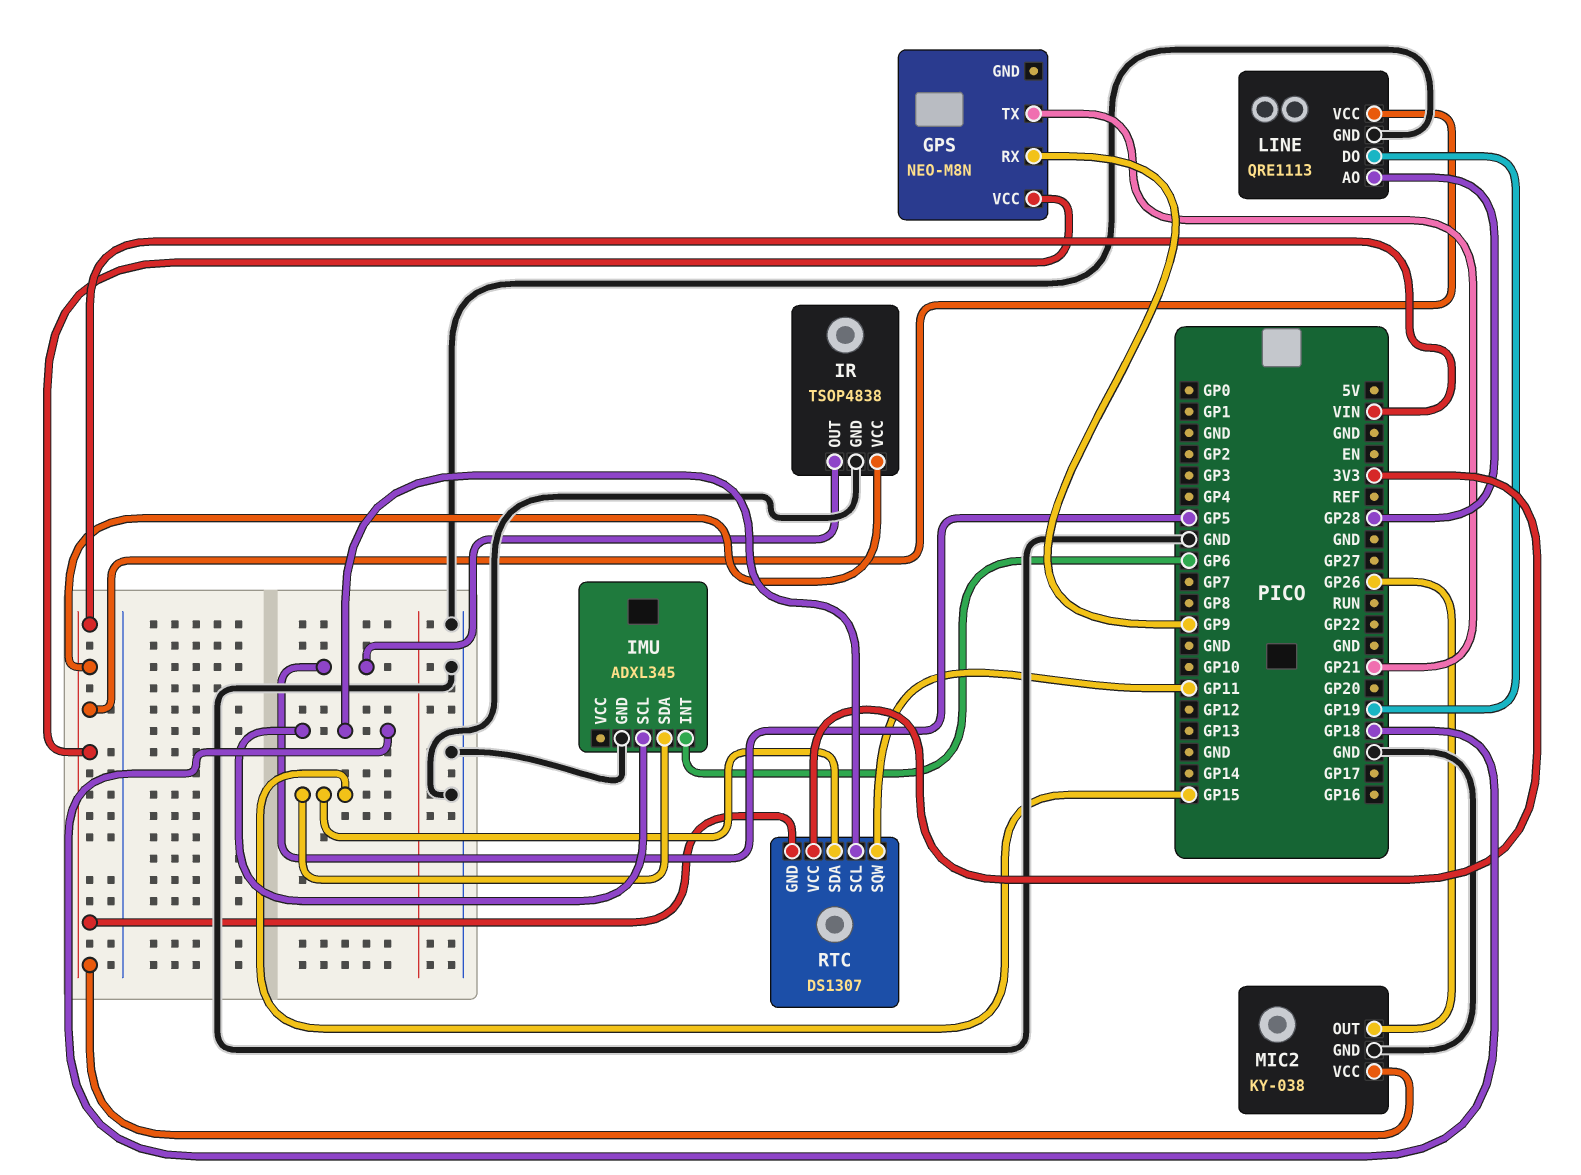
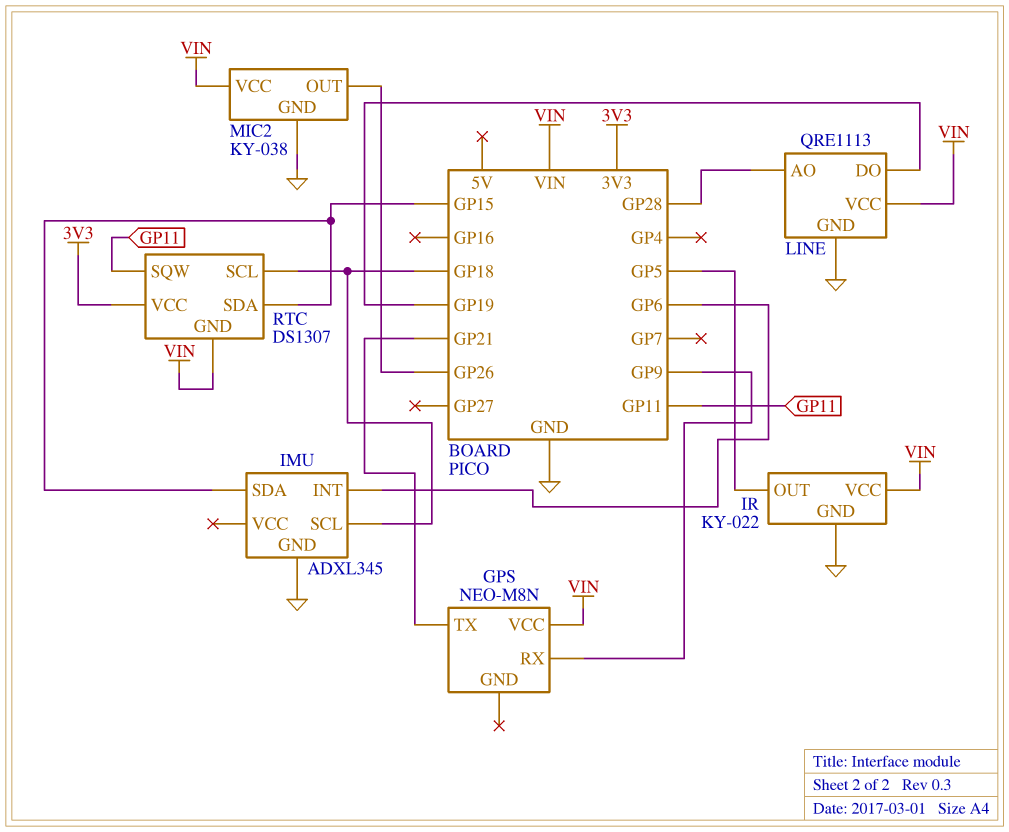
IR: TSOP4838 -> KY-022

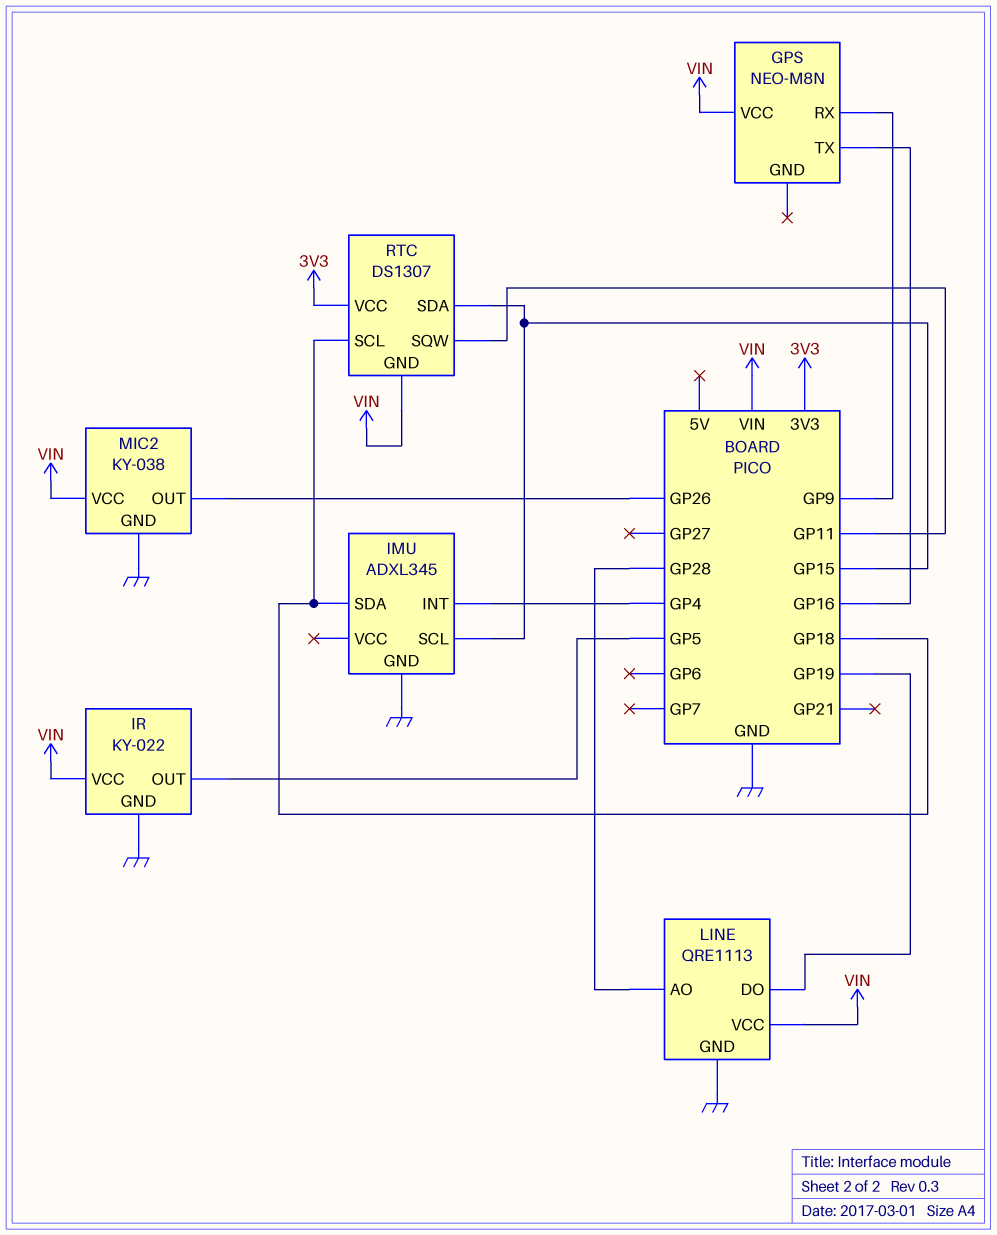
GPS pin TX: GP21 -> GP16
IMU pin INT: GP6 -> GP4
IMU pin SCL: GP18 -> GP15
IMU pin SDA: GP15 -> GP18

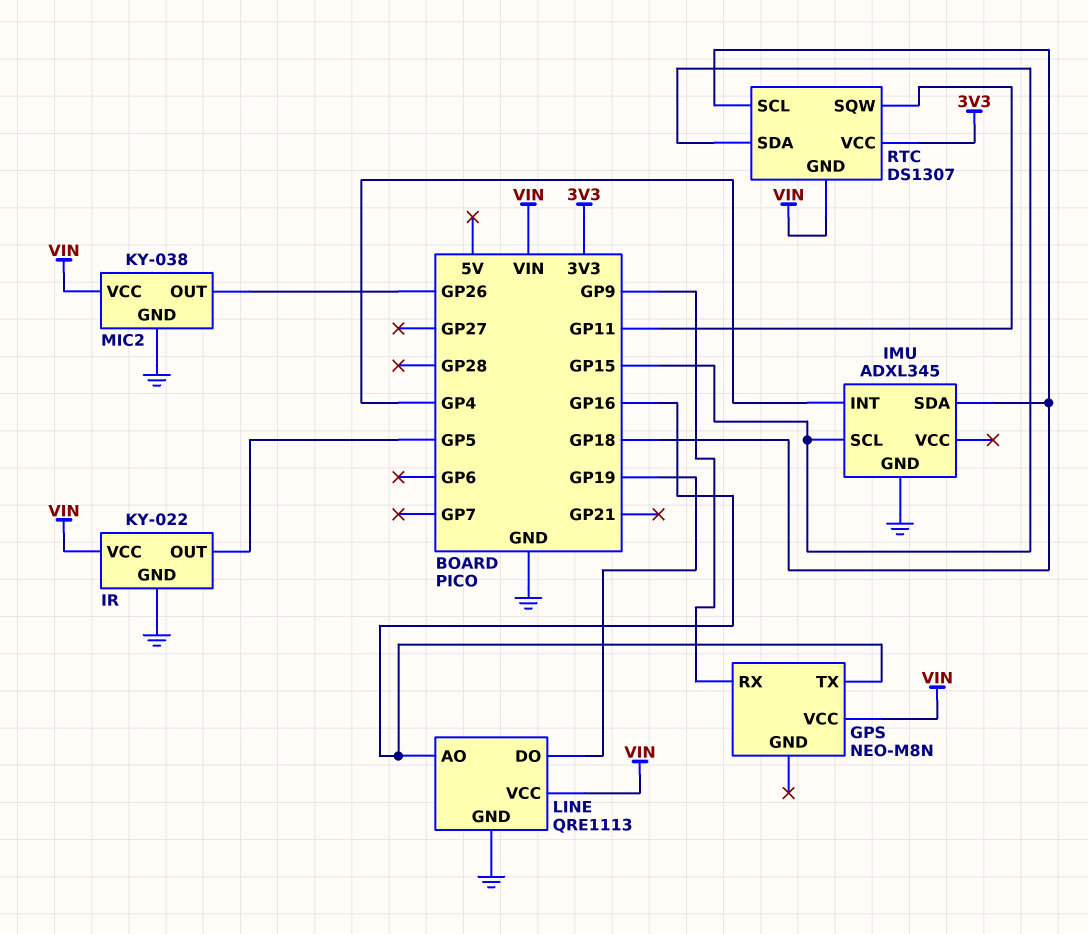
LINE pin AO: GP28 -> GP16

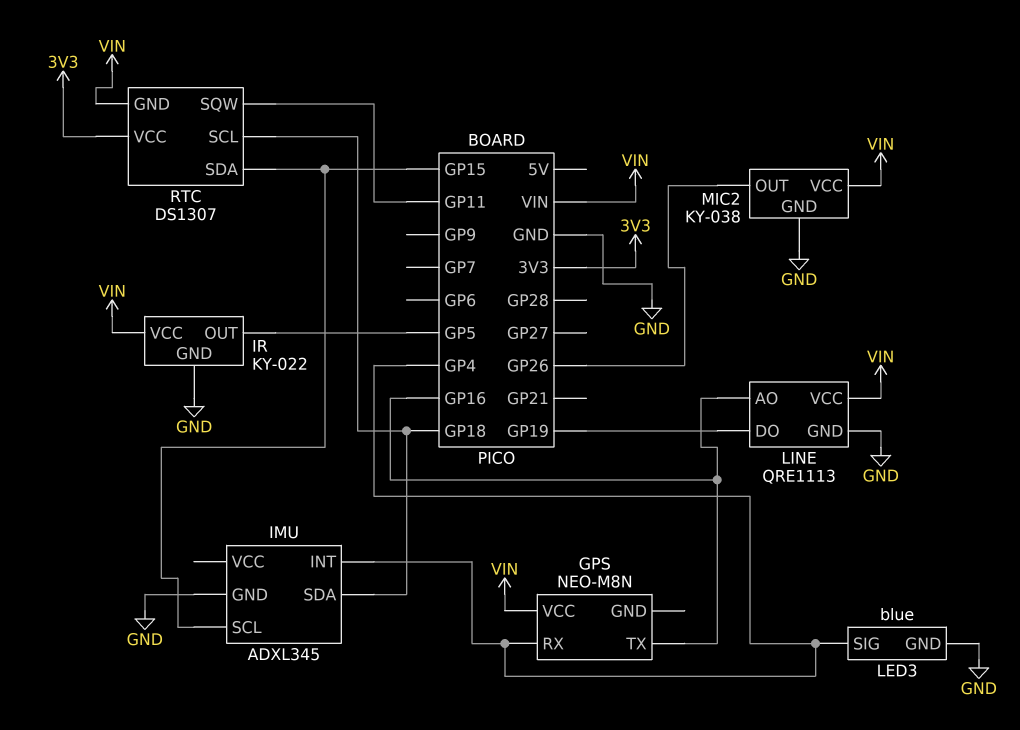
GPS pin RX: GP9 -> GP4
LED3: none -> blue
LED3 pin GND: none -> GND
LED3 pin SIG: none -> GP4

